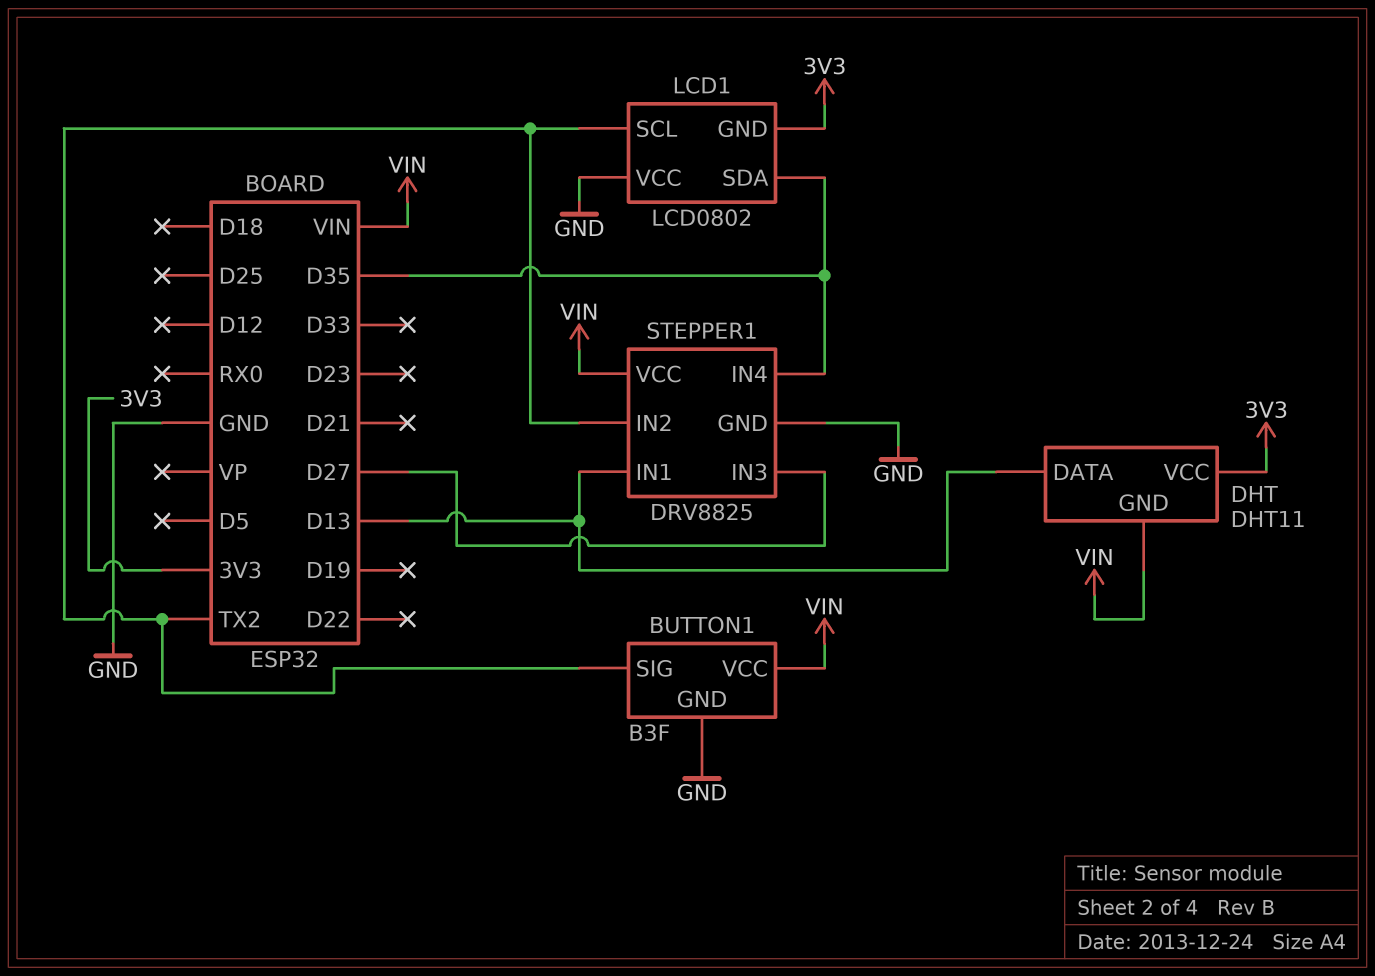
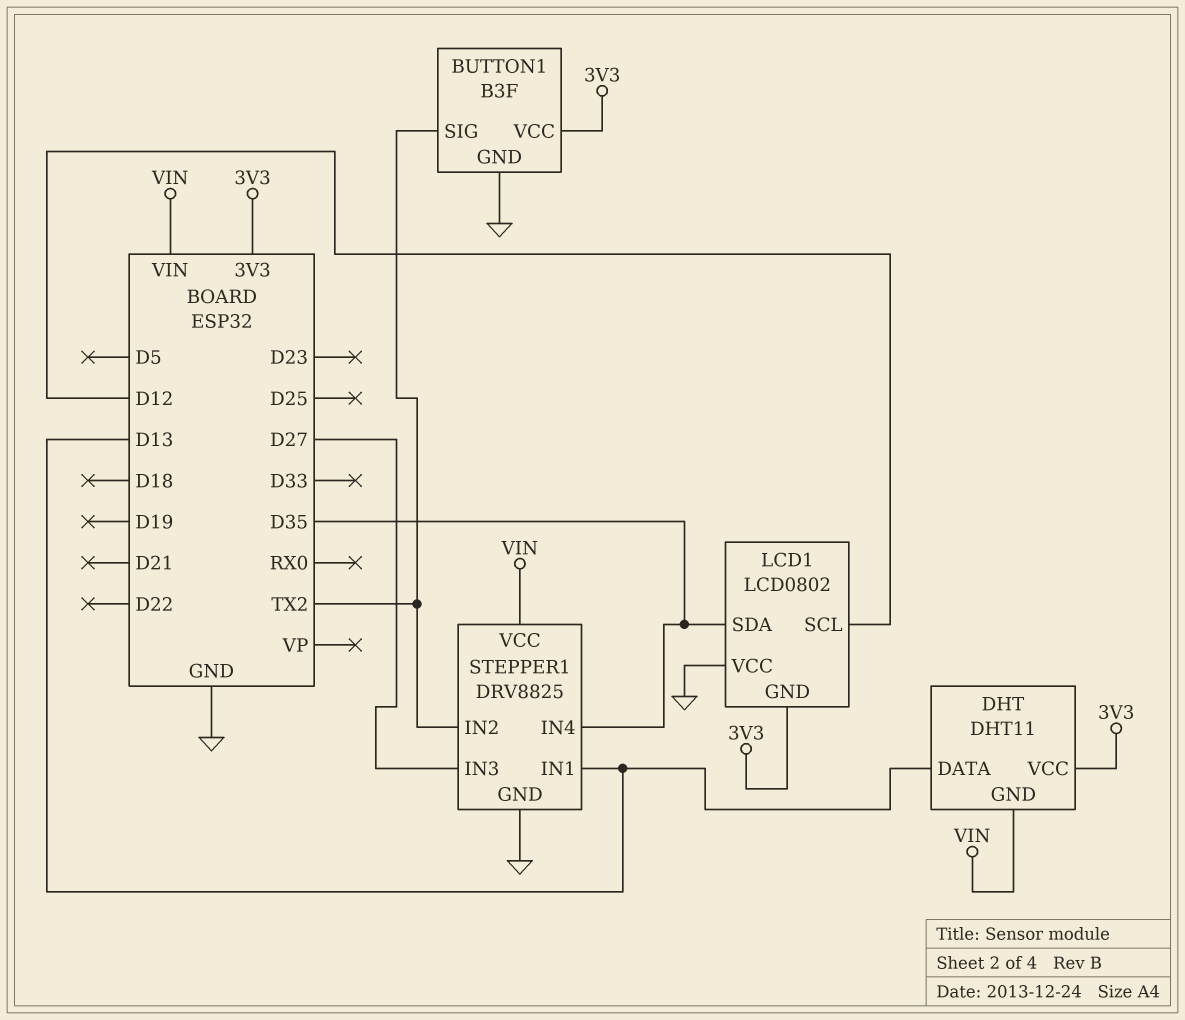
BUTTON1 pin VCC: VIN -> 3V3
LCD1 pin SCL: TX2 -> D12

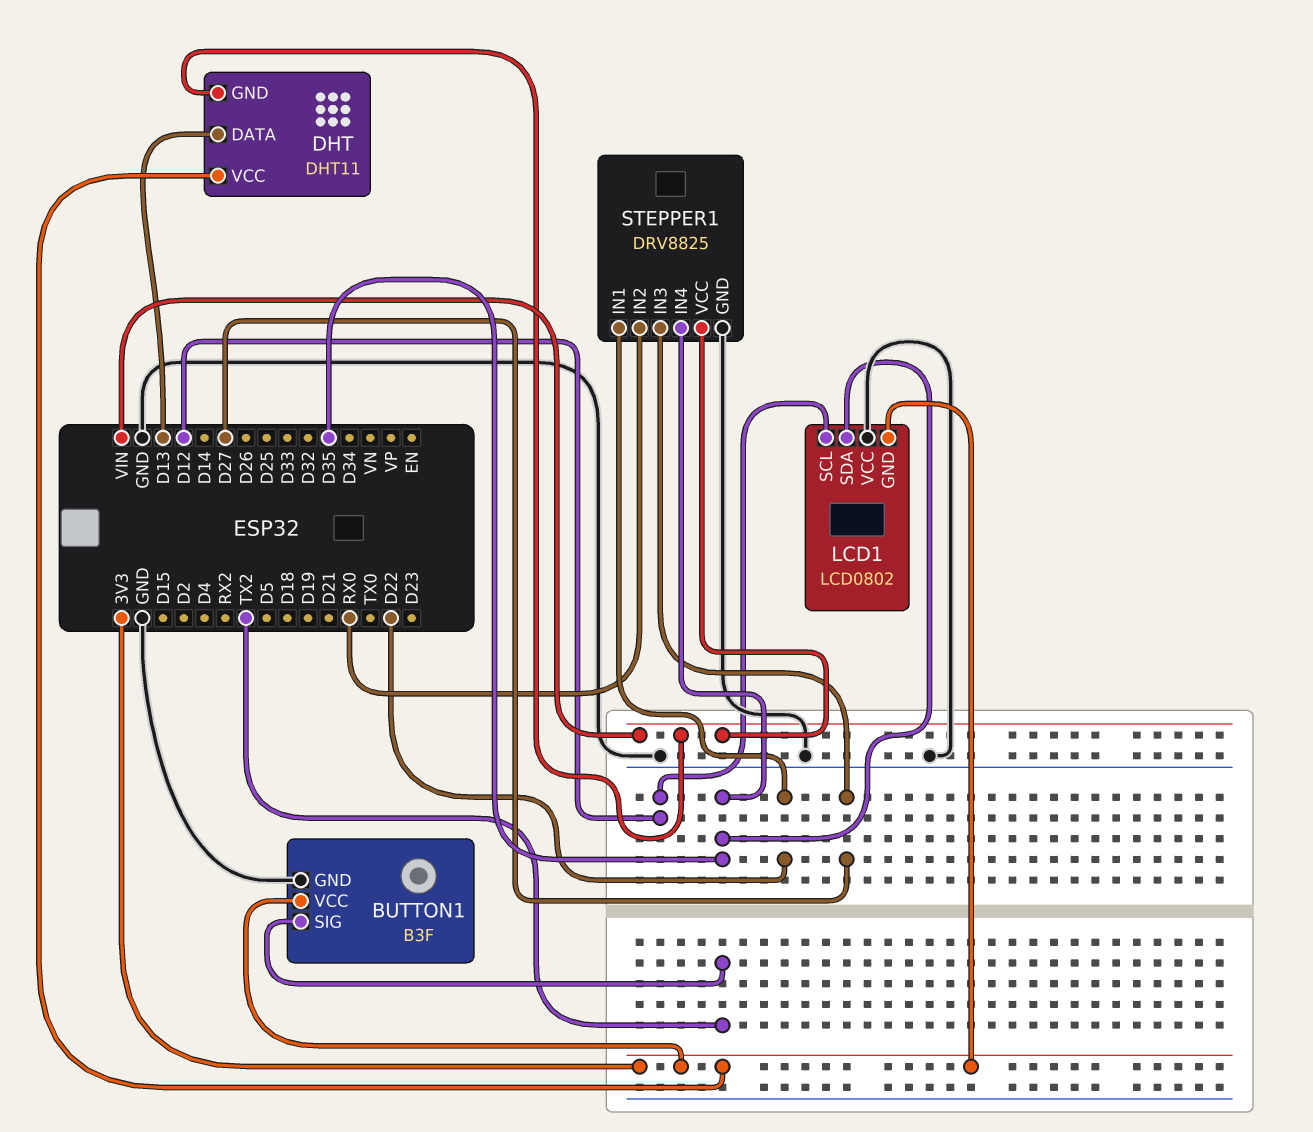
STEPPER1 pin IN1: D13 -> D22
STEPPER1 pin IN2: TX2 -> RX0

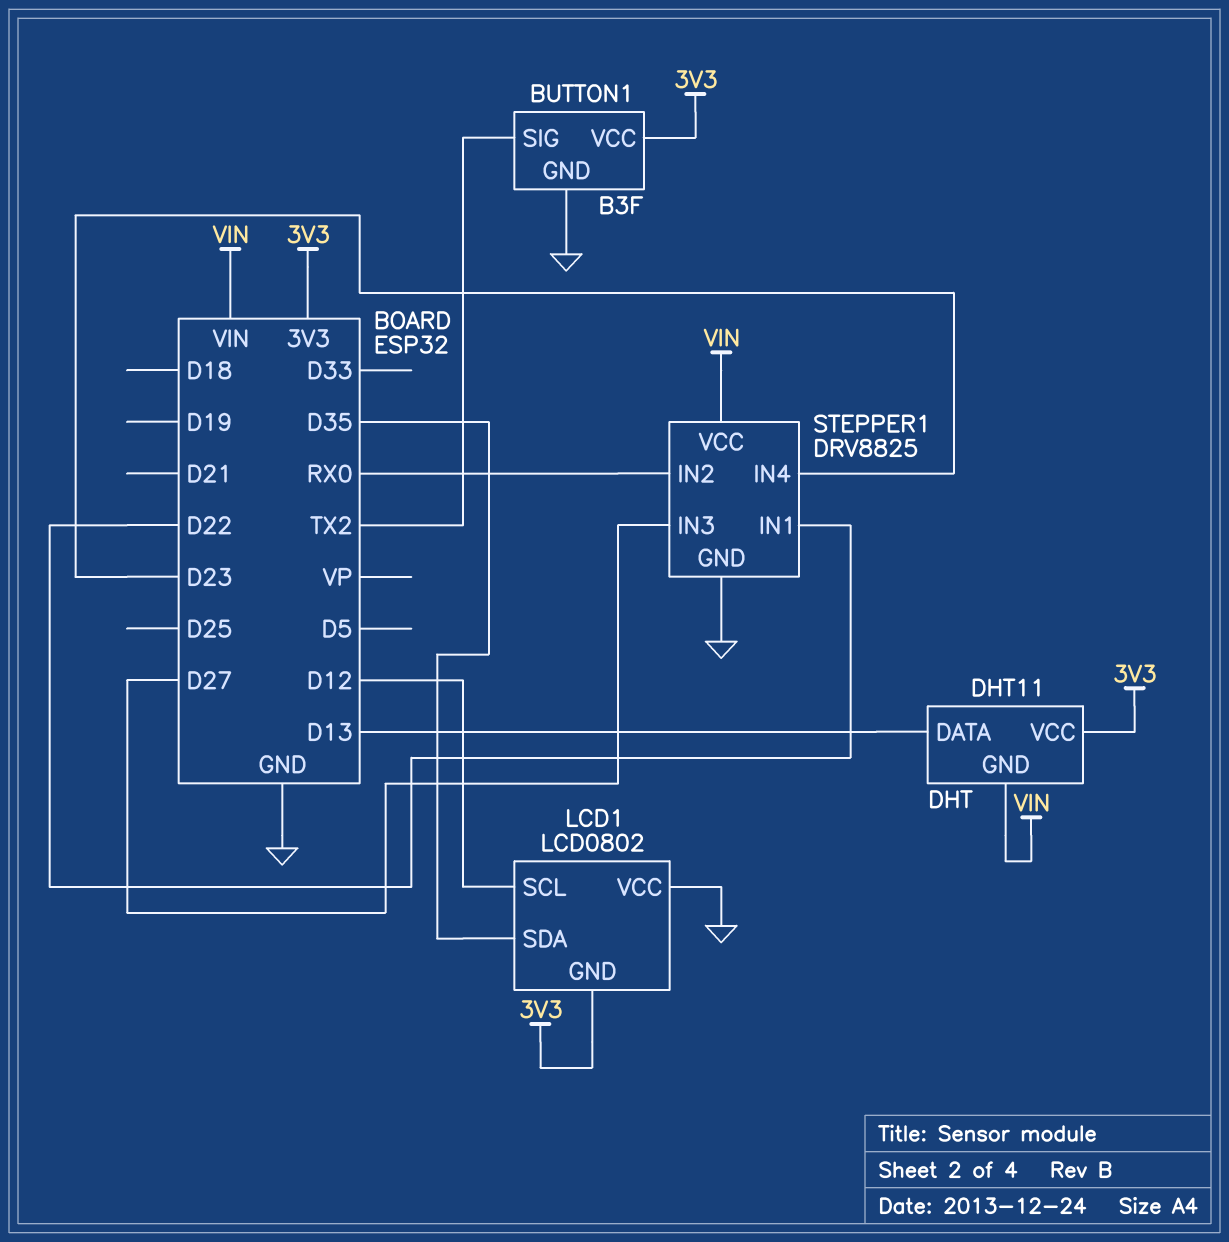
STEPPER1 pin IN4: D35 -> D23

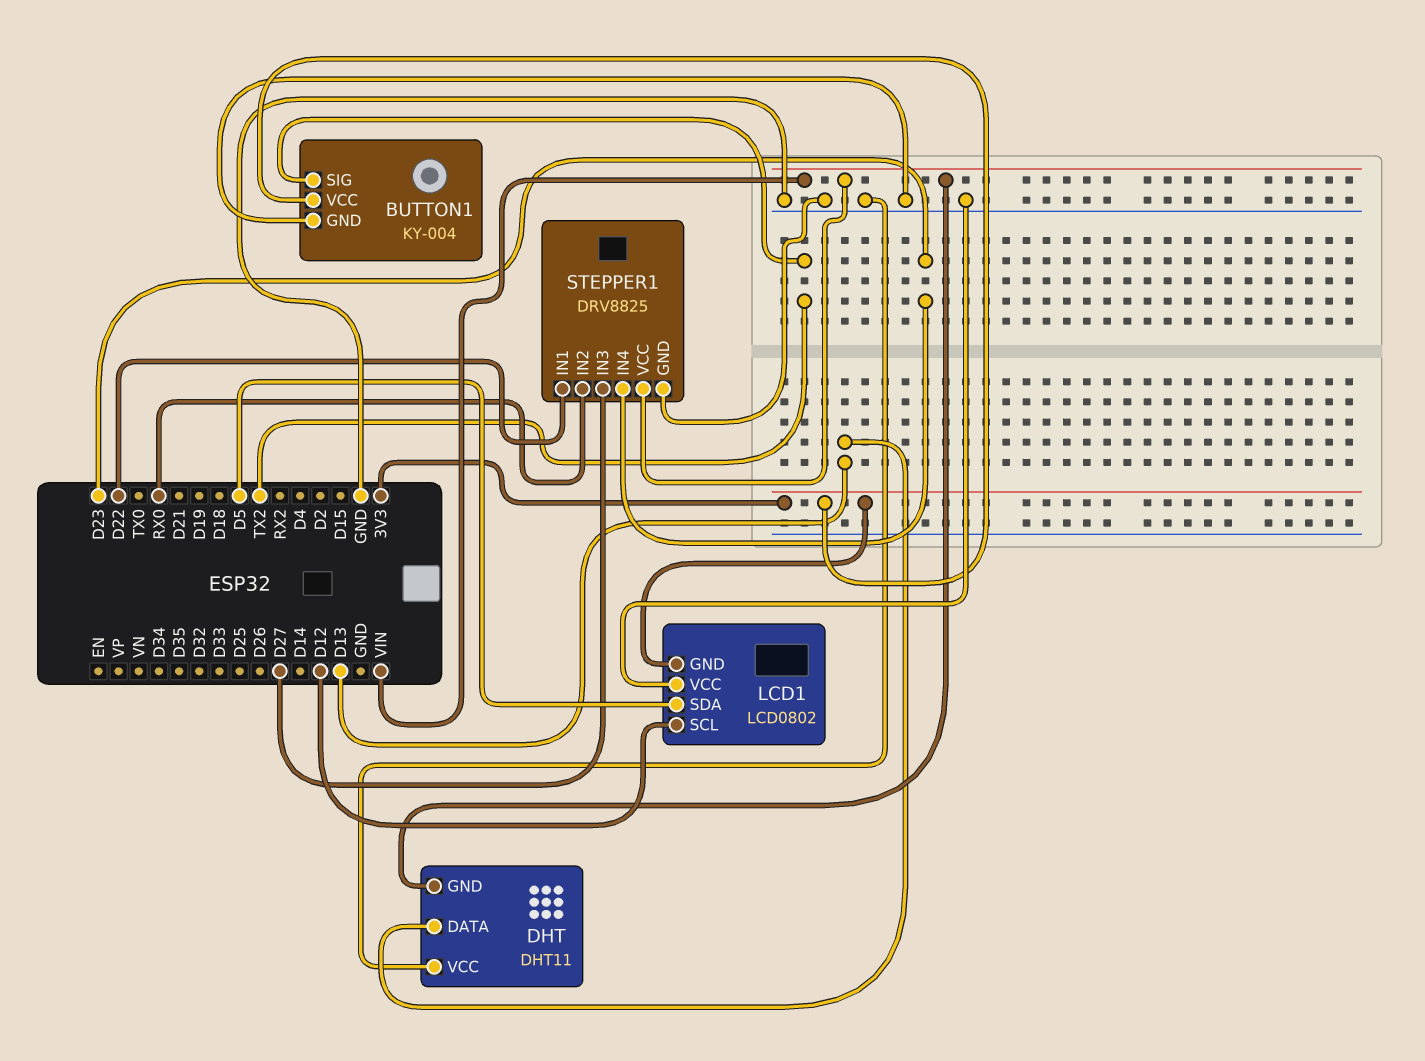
BUTTON1: B3F -> KY-004
DHT pin VCC: 3V3 -> GND
LCD1 pin SDA: D35 -> D5

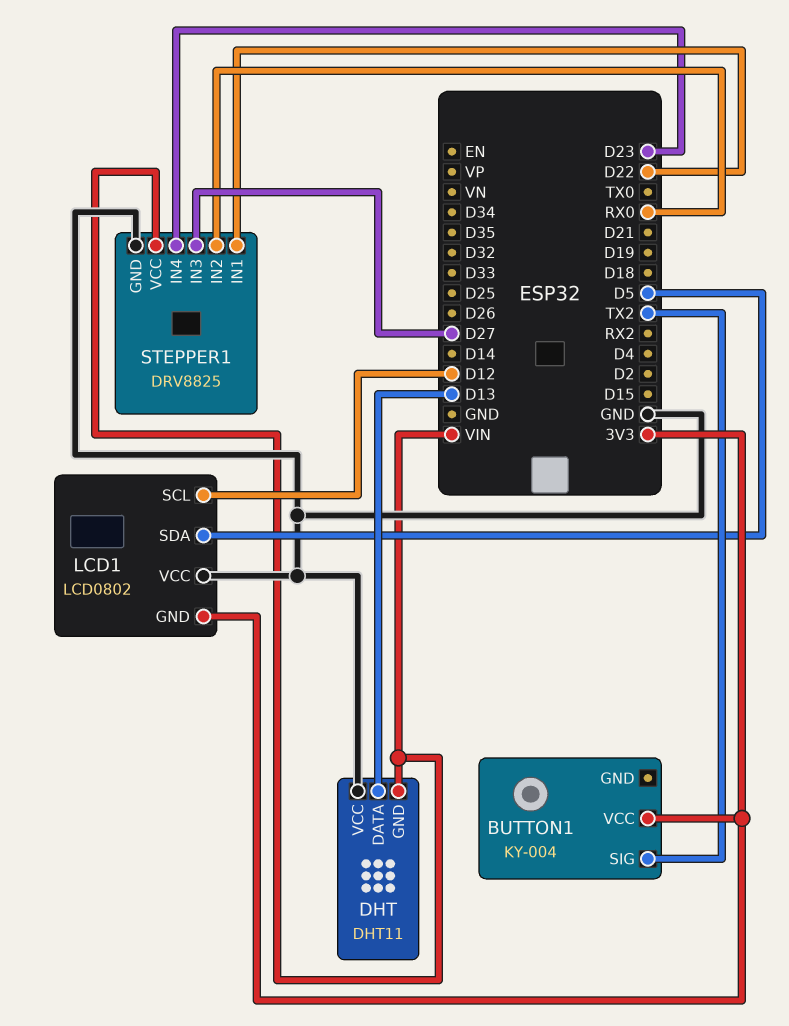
BUTTON1 pin GND: GND -> none

